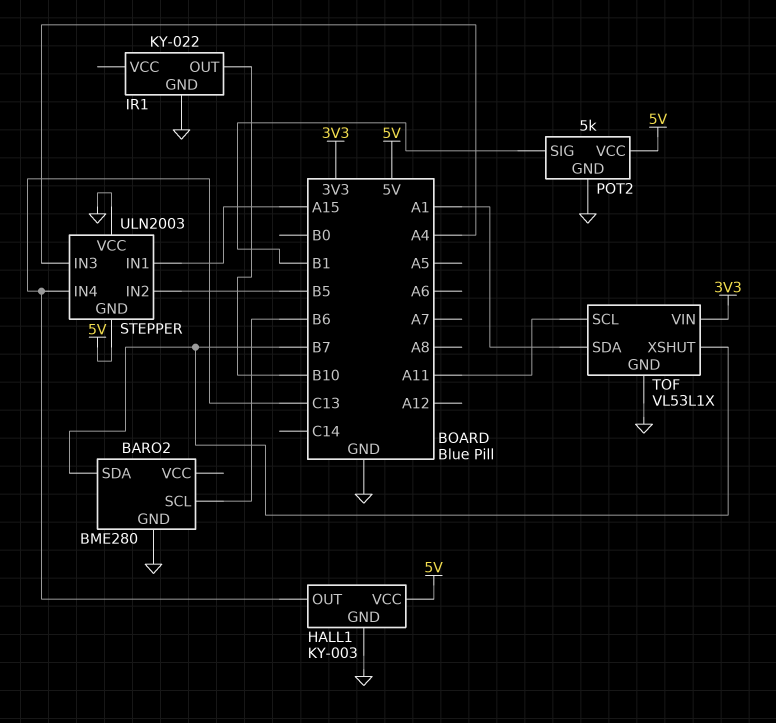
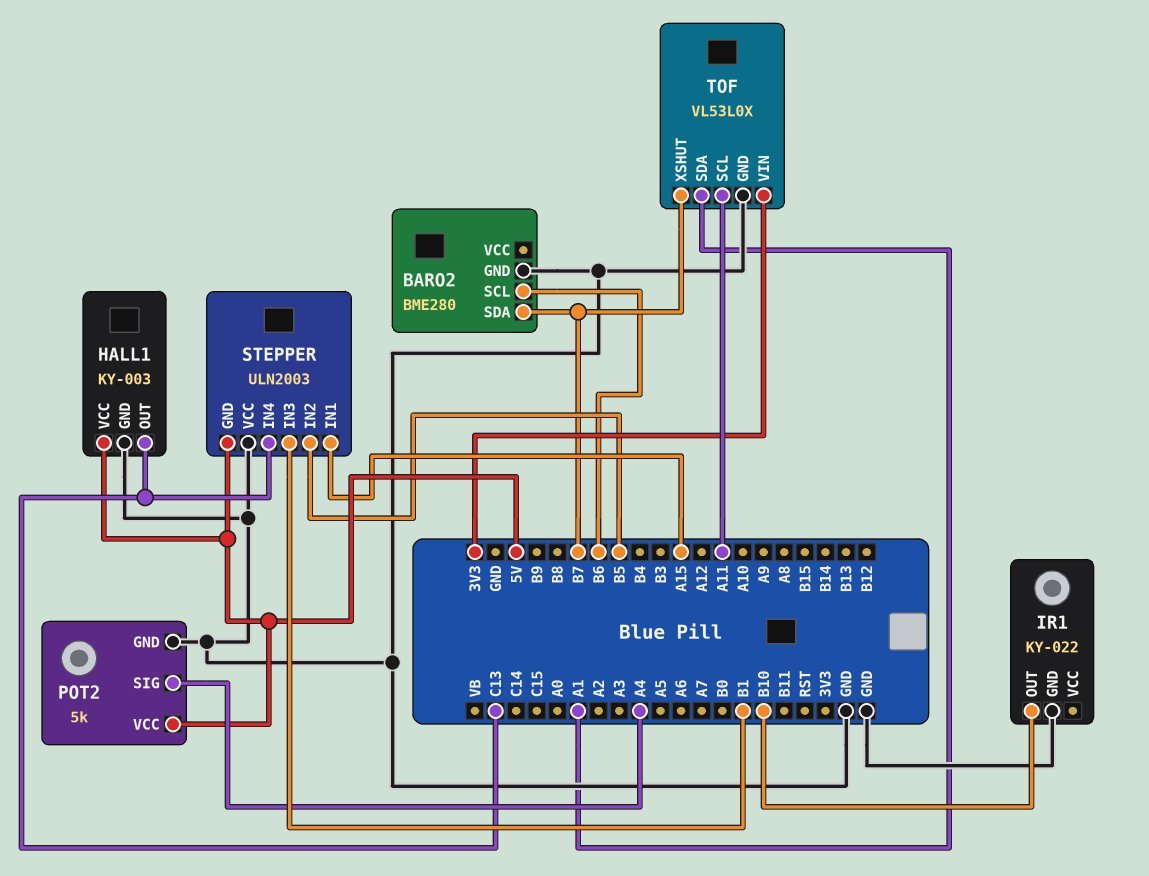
POT2 pin SIG: B1 -> A4
STEPPER pin IN3: A4 -> B1
TOF: VL53L1X -> VL53L0X

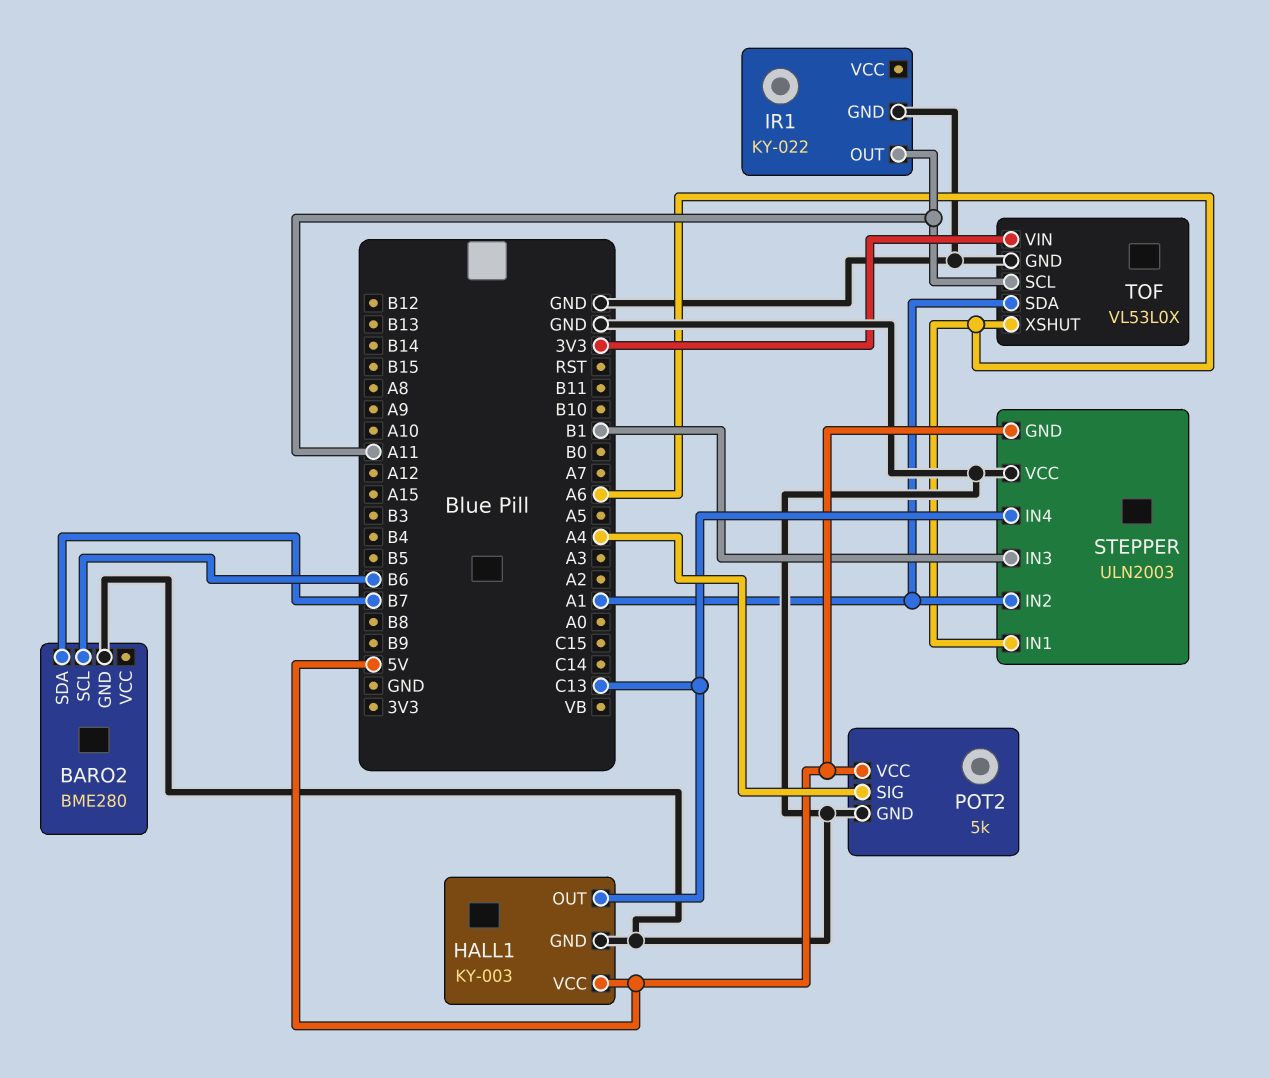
IR1 pin OUT: B10 -> A11
STEPPER pin IN1: A15 -> A6
STEPPER pin IN2: B5 -> A1
TOF pin XSHUT: B7 -> A6

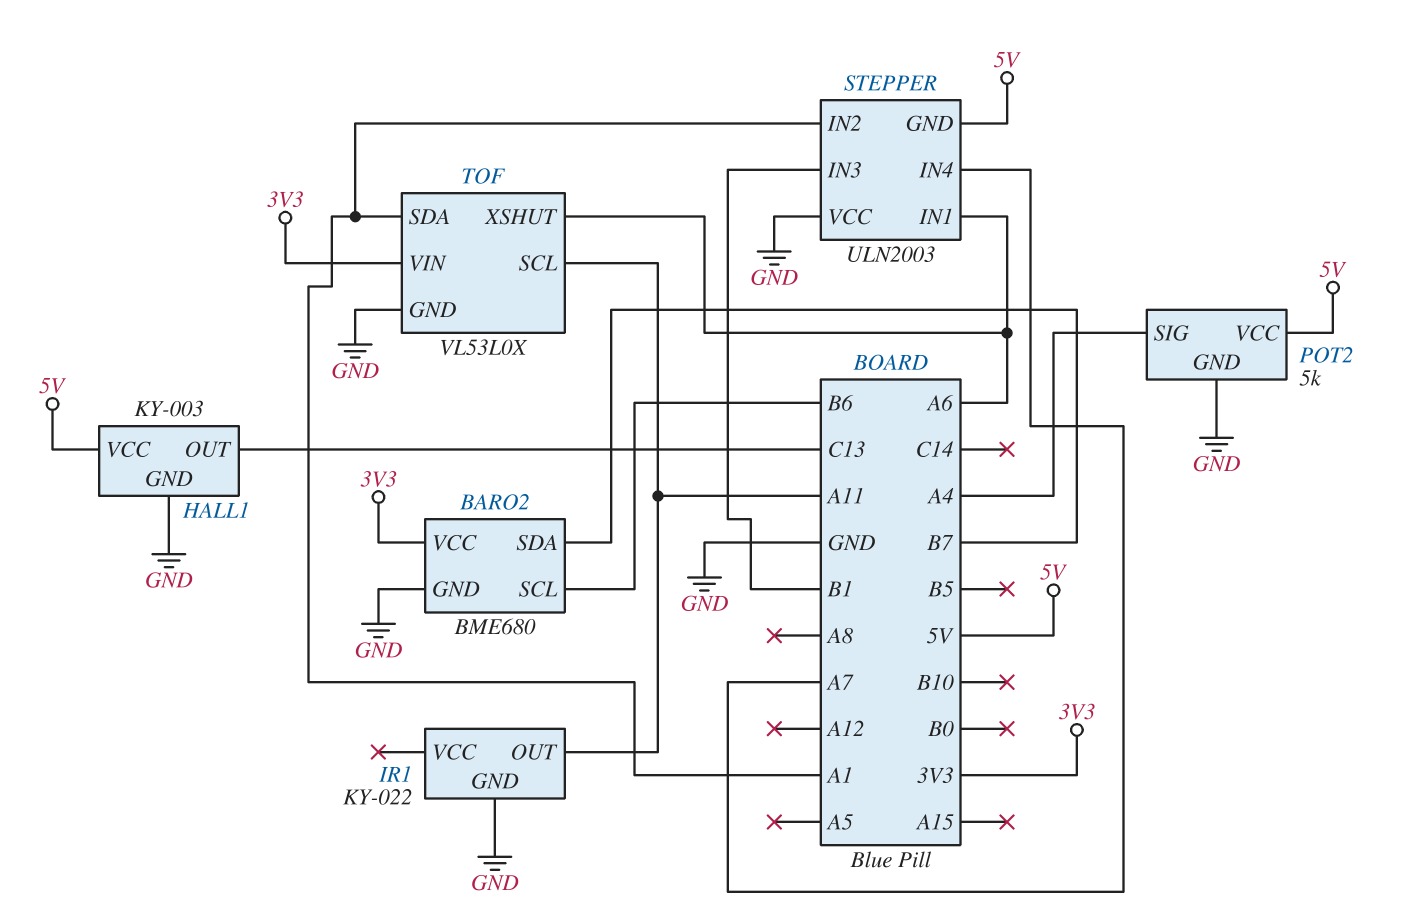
BARO2: BME280 -> BME680
BARO2 pin VCC: none -> 3V3
STEPPER pin IN4: C13 -> A7

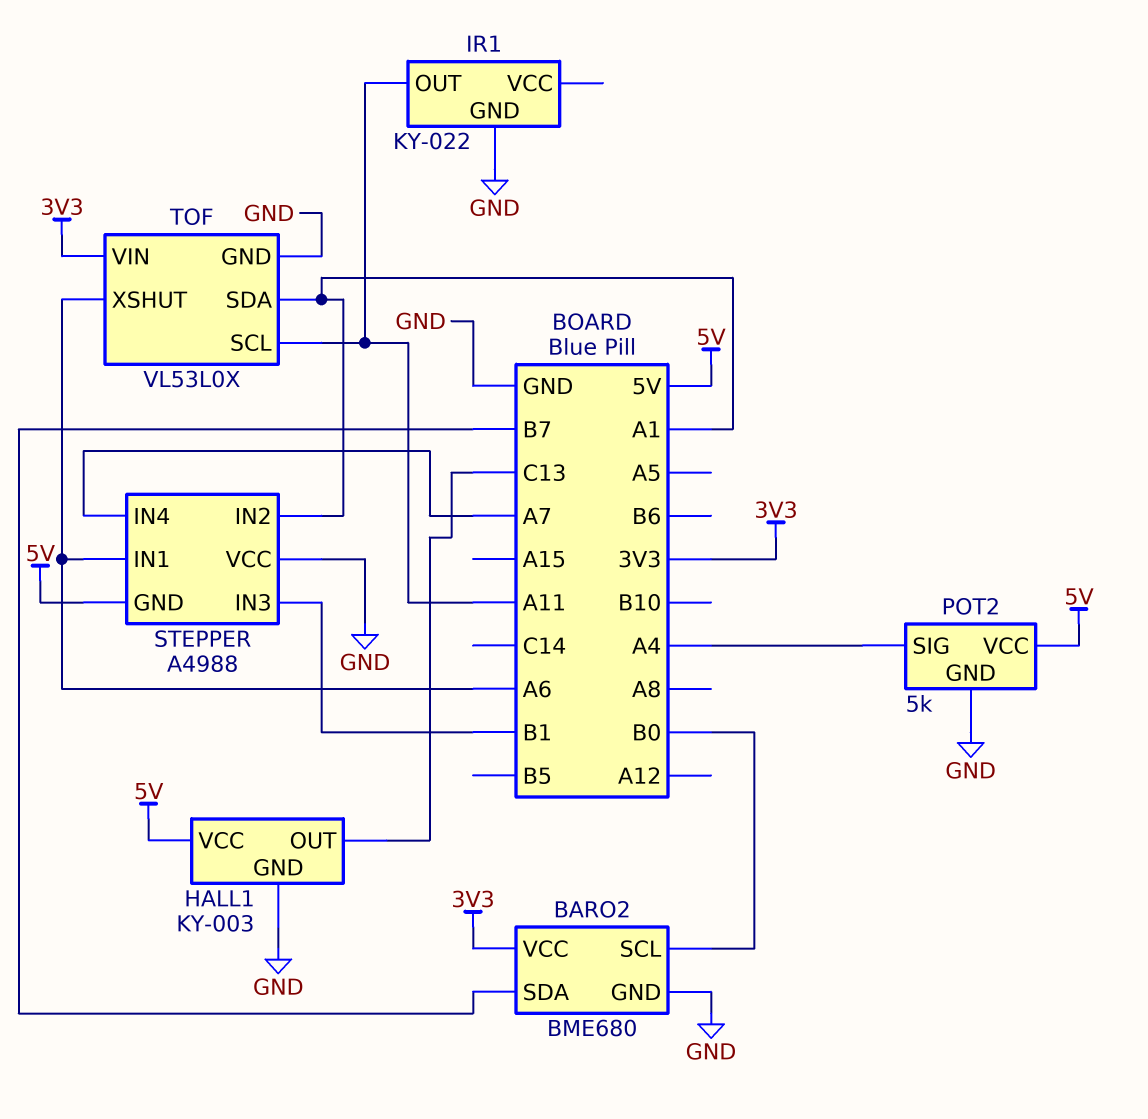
BARO2 pin SCL: B6 -> B0
STEPPER: ULN2003 -> A4988

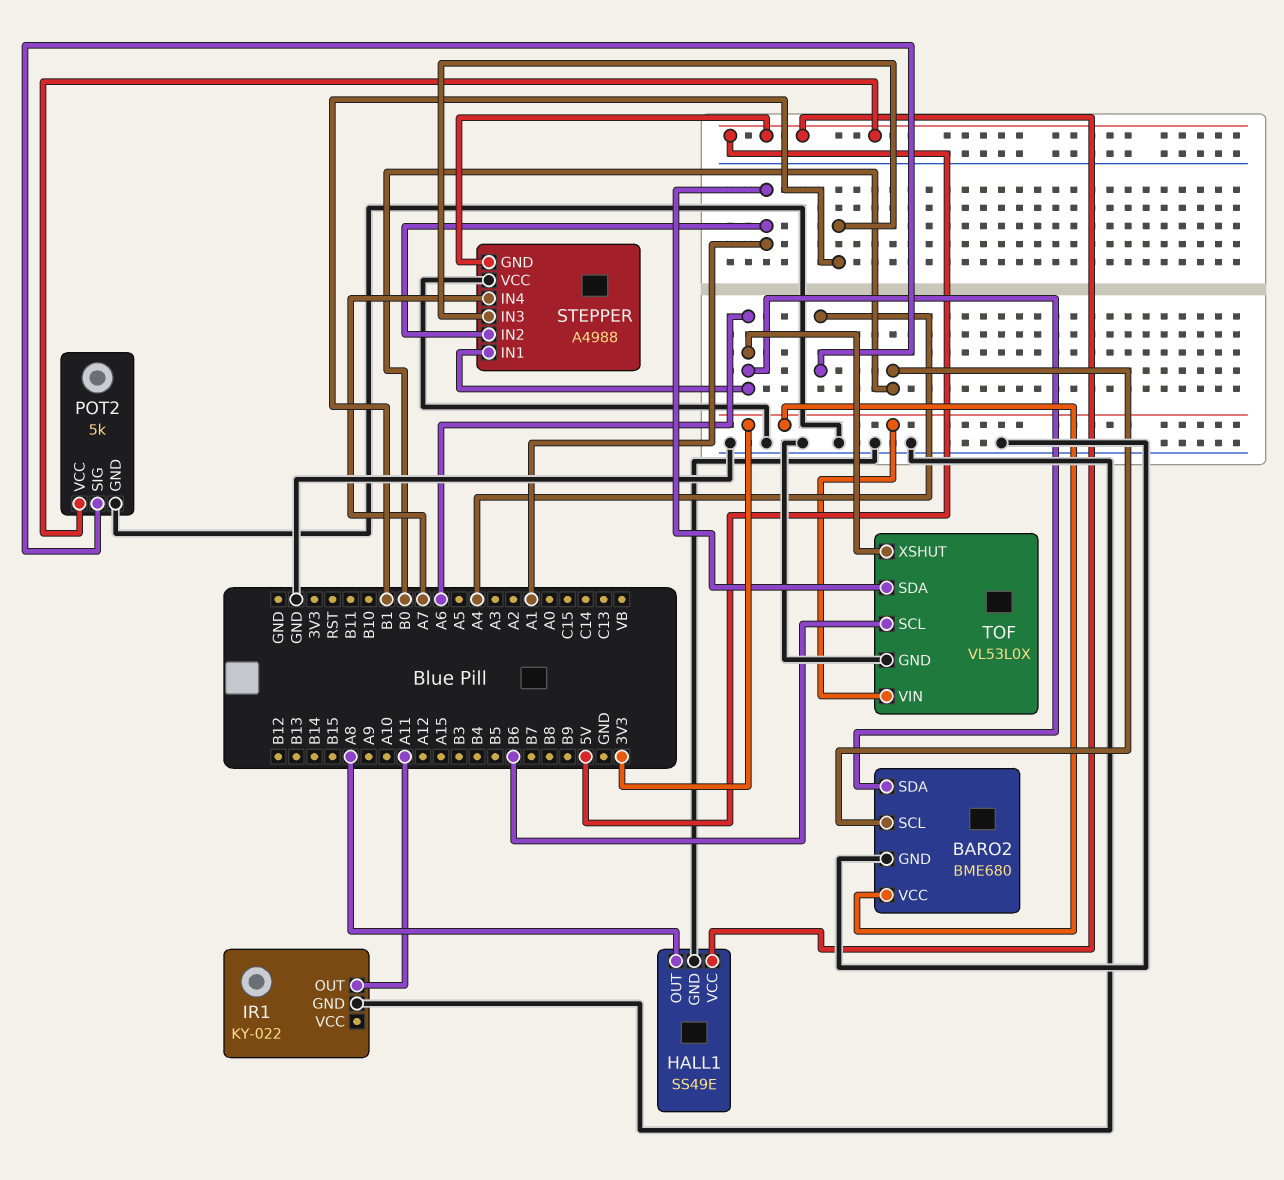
BARO2 pin SDA: B7 -> A6
HALL1: KY-003 -> SS49E
HALL1 pin OUT: C13 -> A8
TOF pin SCL: A11 -> B6

